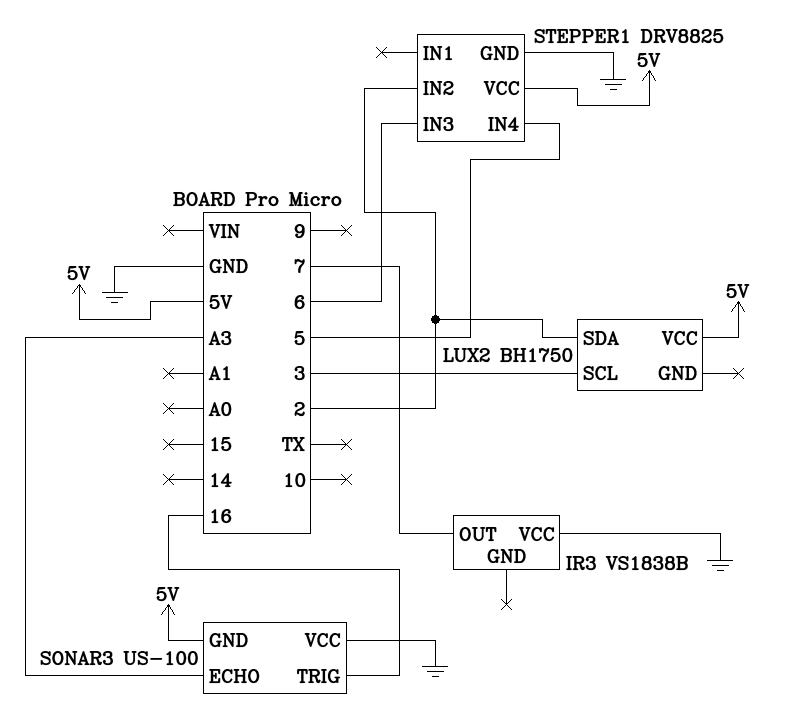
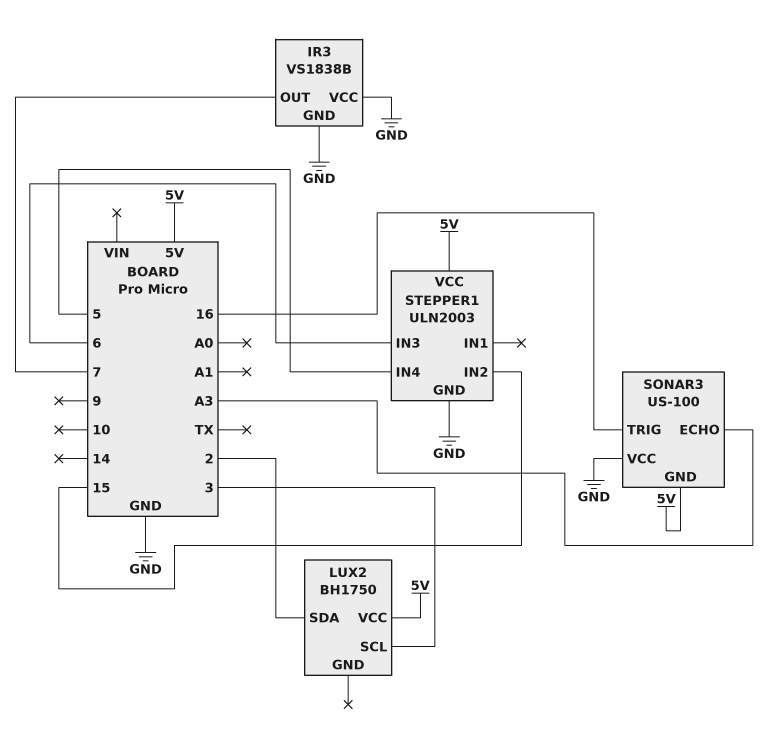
IR3 pin GND: none -> GND
STEPPER1: DRV8825 -> ULN2003
STEPPER1 pin IN2: 2 -> 15

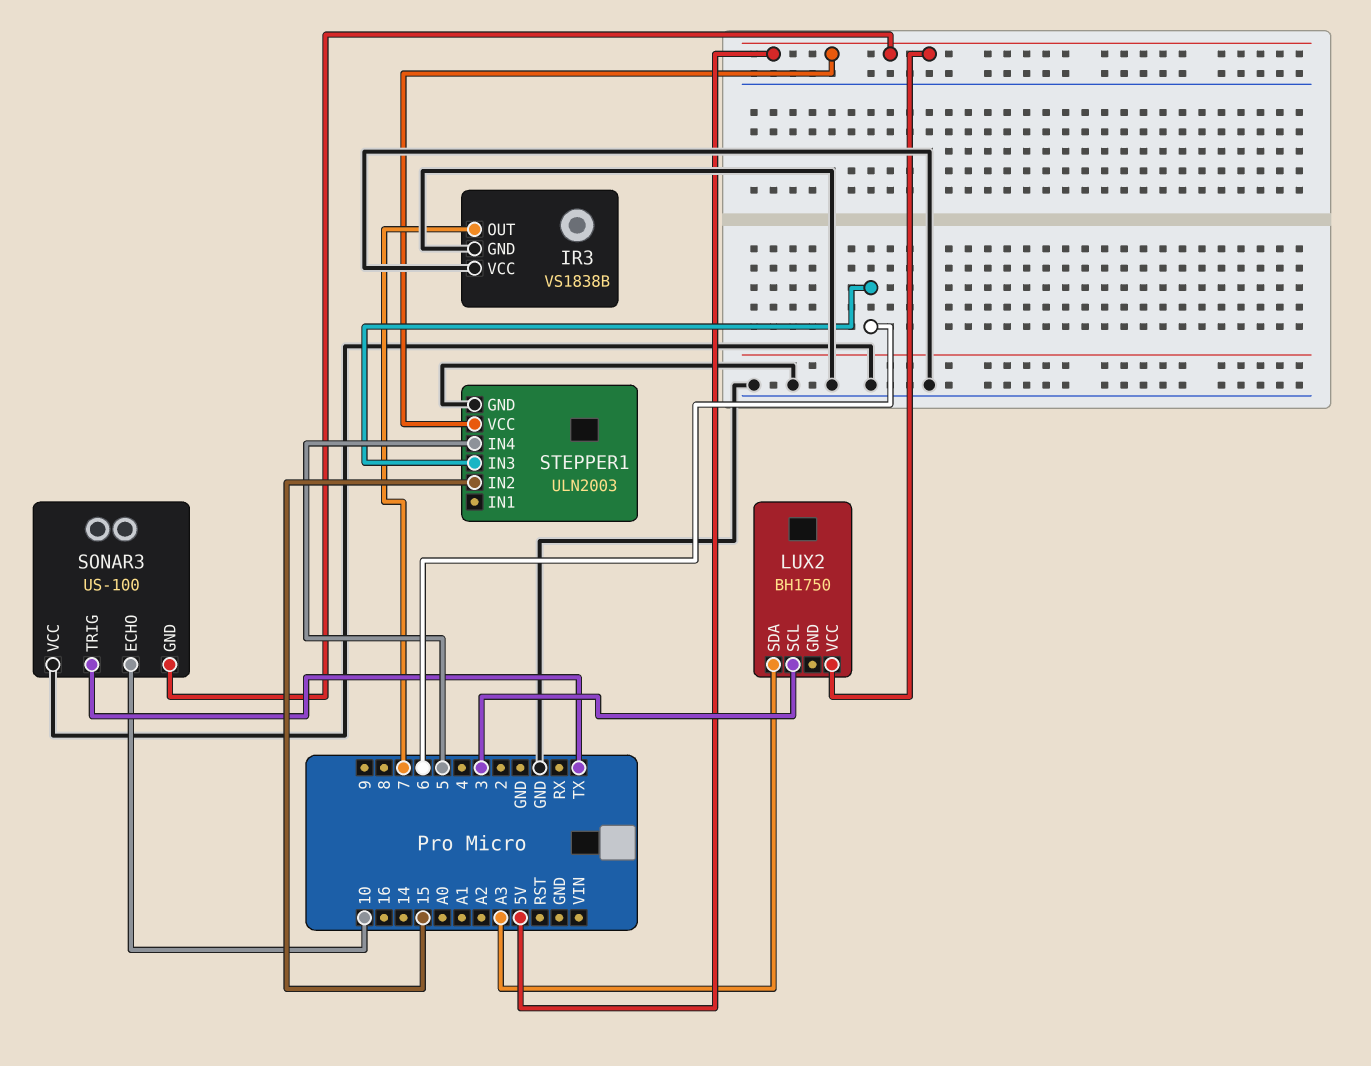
LUX2 pin SDA: 2 -> A3
SONAR3 pin ECHO: A3 -> 10
SONAR3 pin TRIG: 16 -> TX

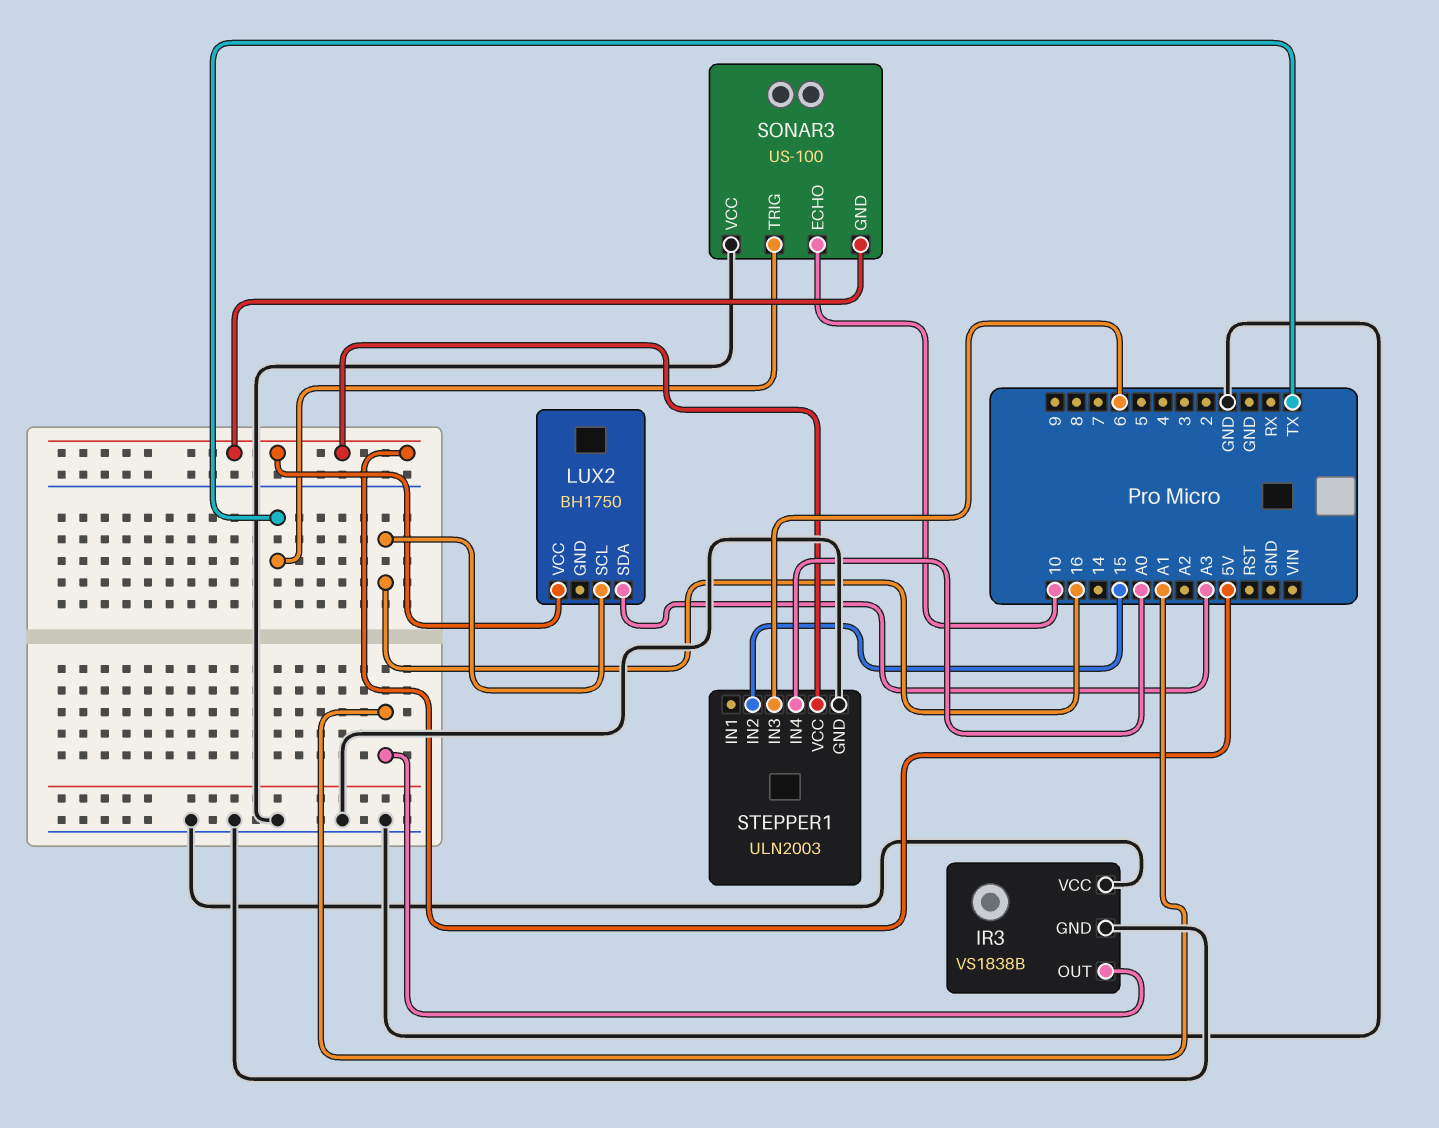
IR3 pin OUT: 7 -> A1
LUX2 pin SCL: 3 -> 16
STEPPER1 pin IN4: 5 -> A0

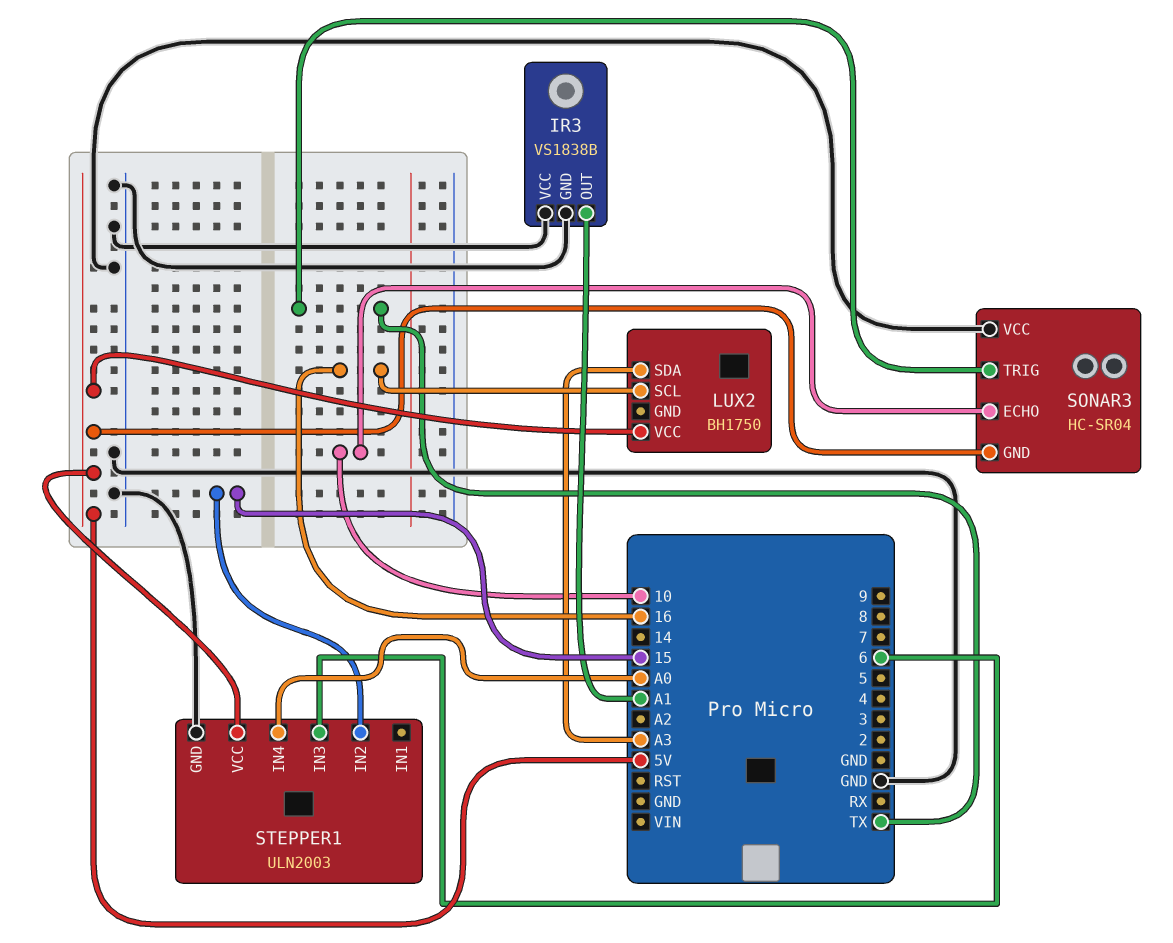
SONAR3: US-100 -> HC-SR04

